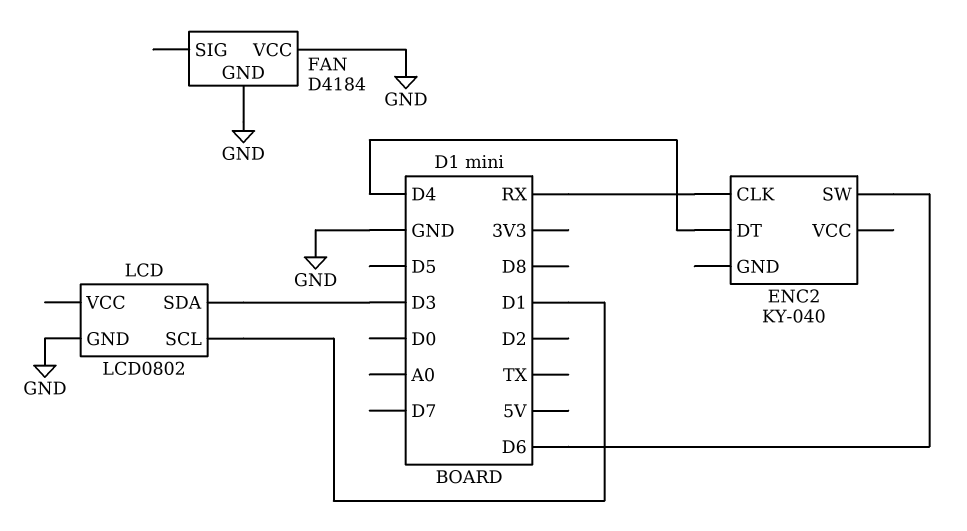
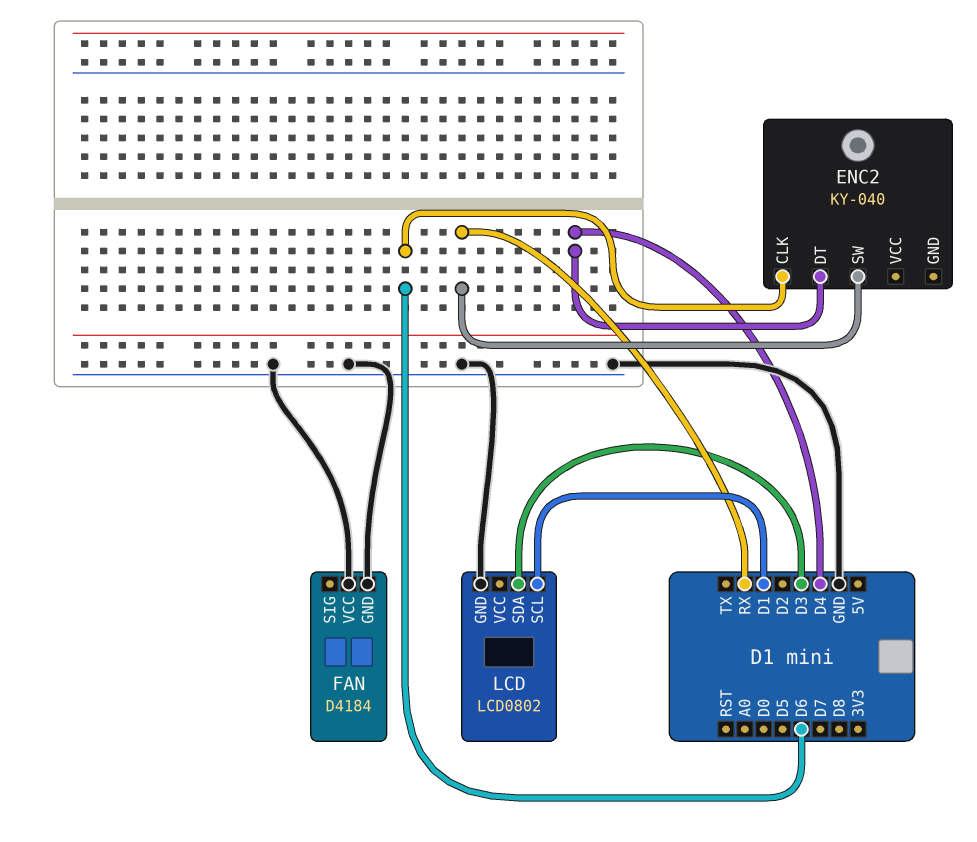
ENC2 pin CLK: RX -> D6
ENC2 pin SW: D6 -> RX

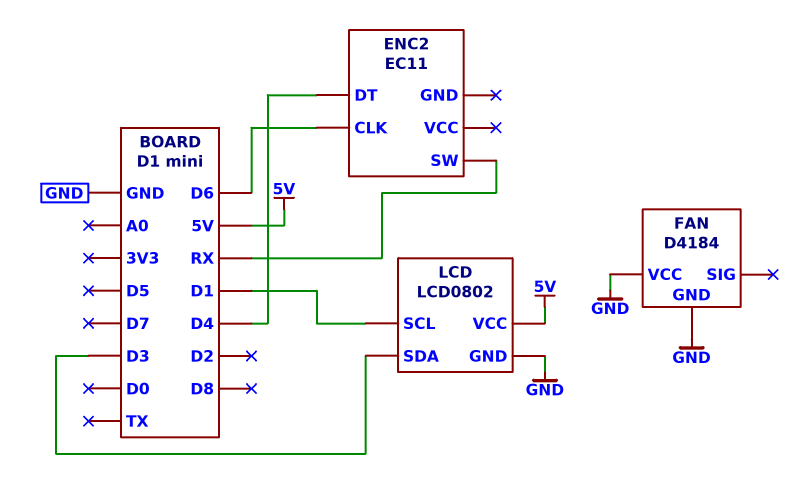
ENC2: KY-040 -> EC11
LCD pin VCC: none -> 5V

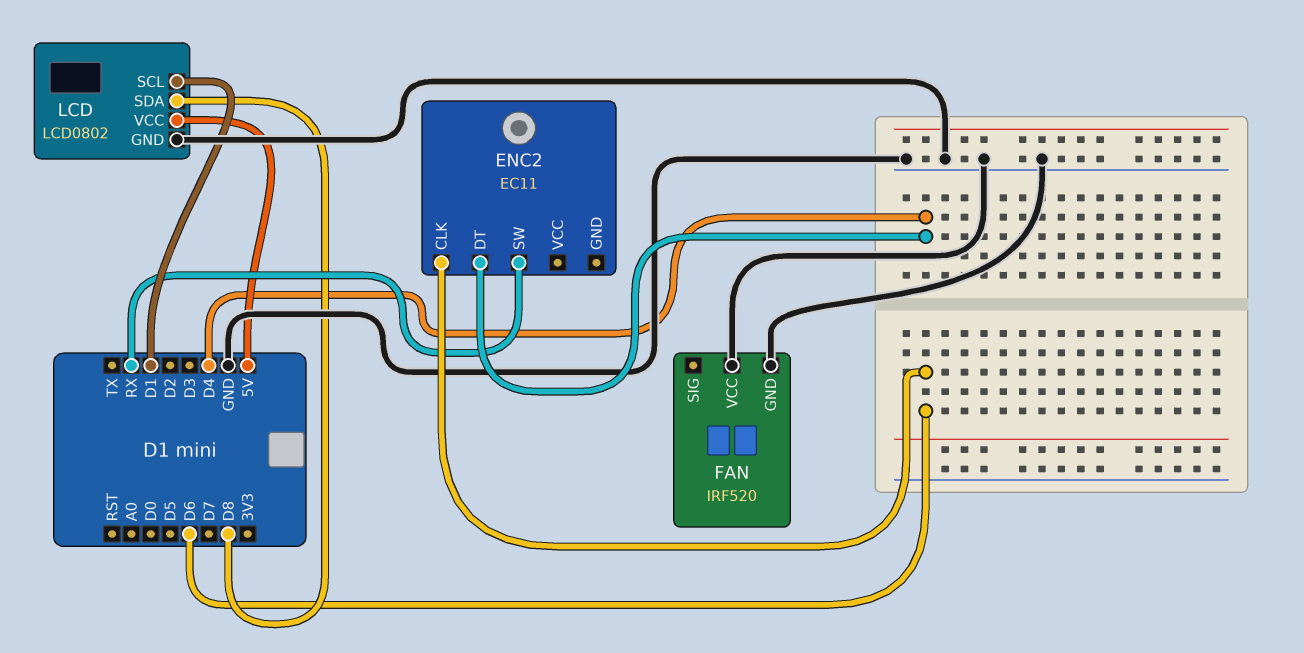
FAN: D4184 -> IRF520
LCD pin SDA: D3 -> D8

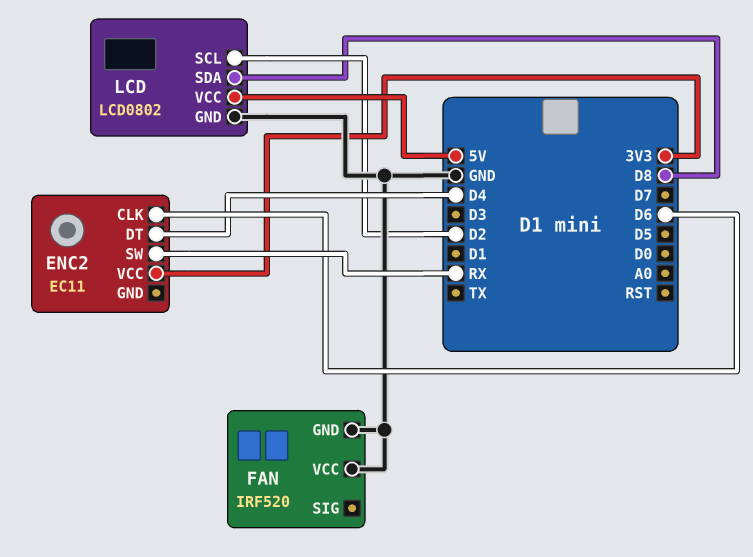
ENC2 pin VCC: none -> 3V3
LCD pin SCL: D1 -> D2

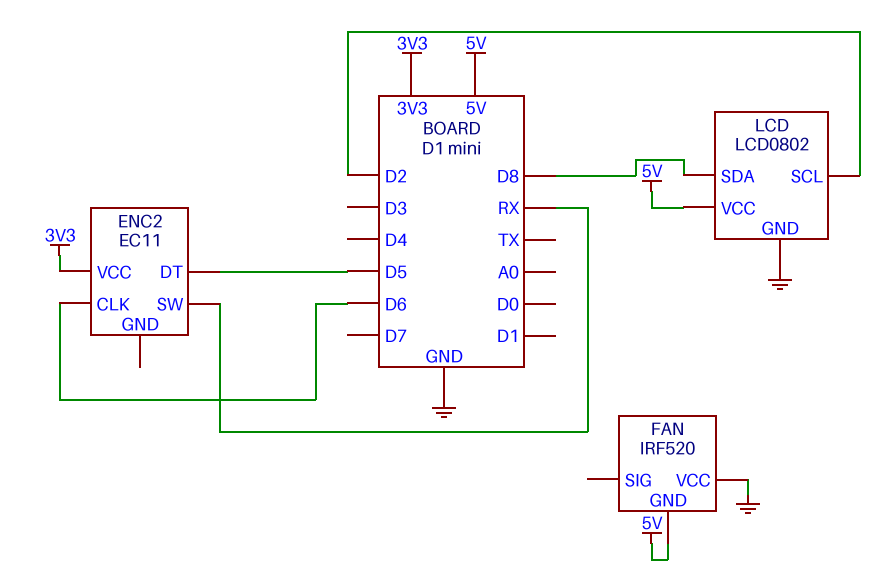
ENC2 pin DT: D4 -> D5
FAN pin GND: GND -> 5V

